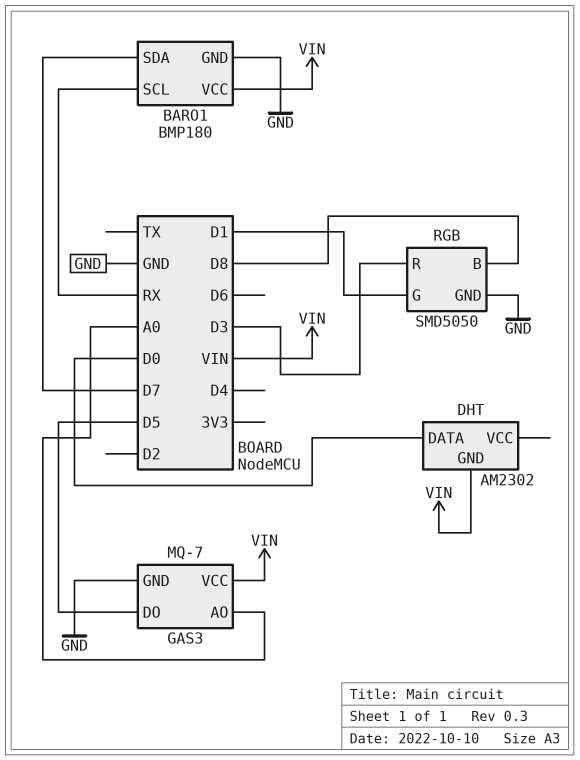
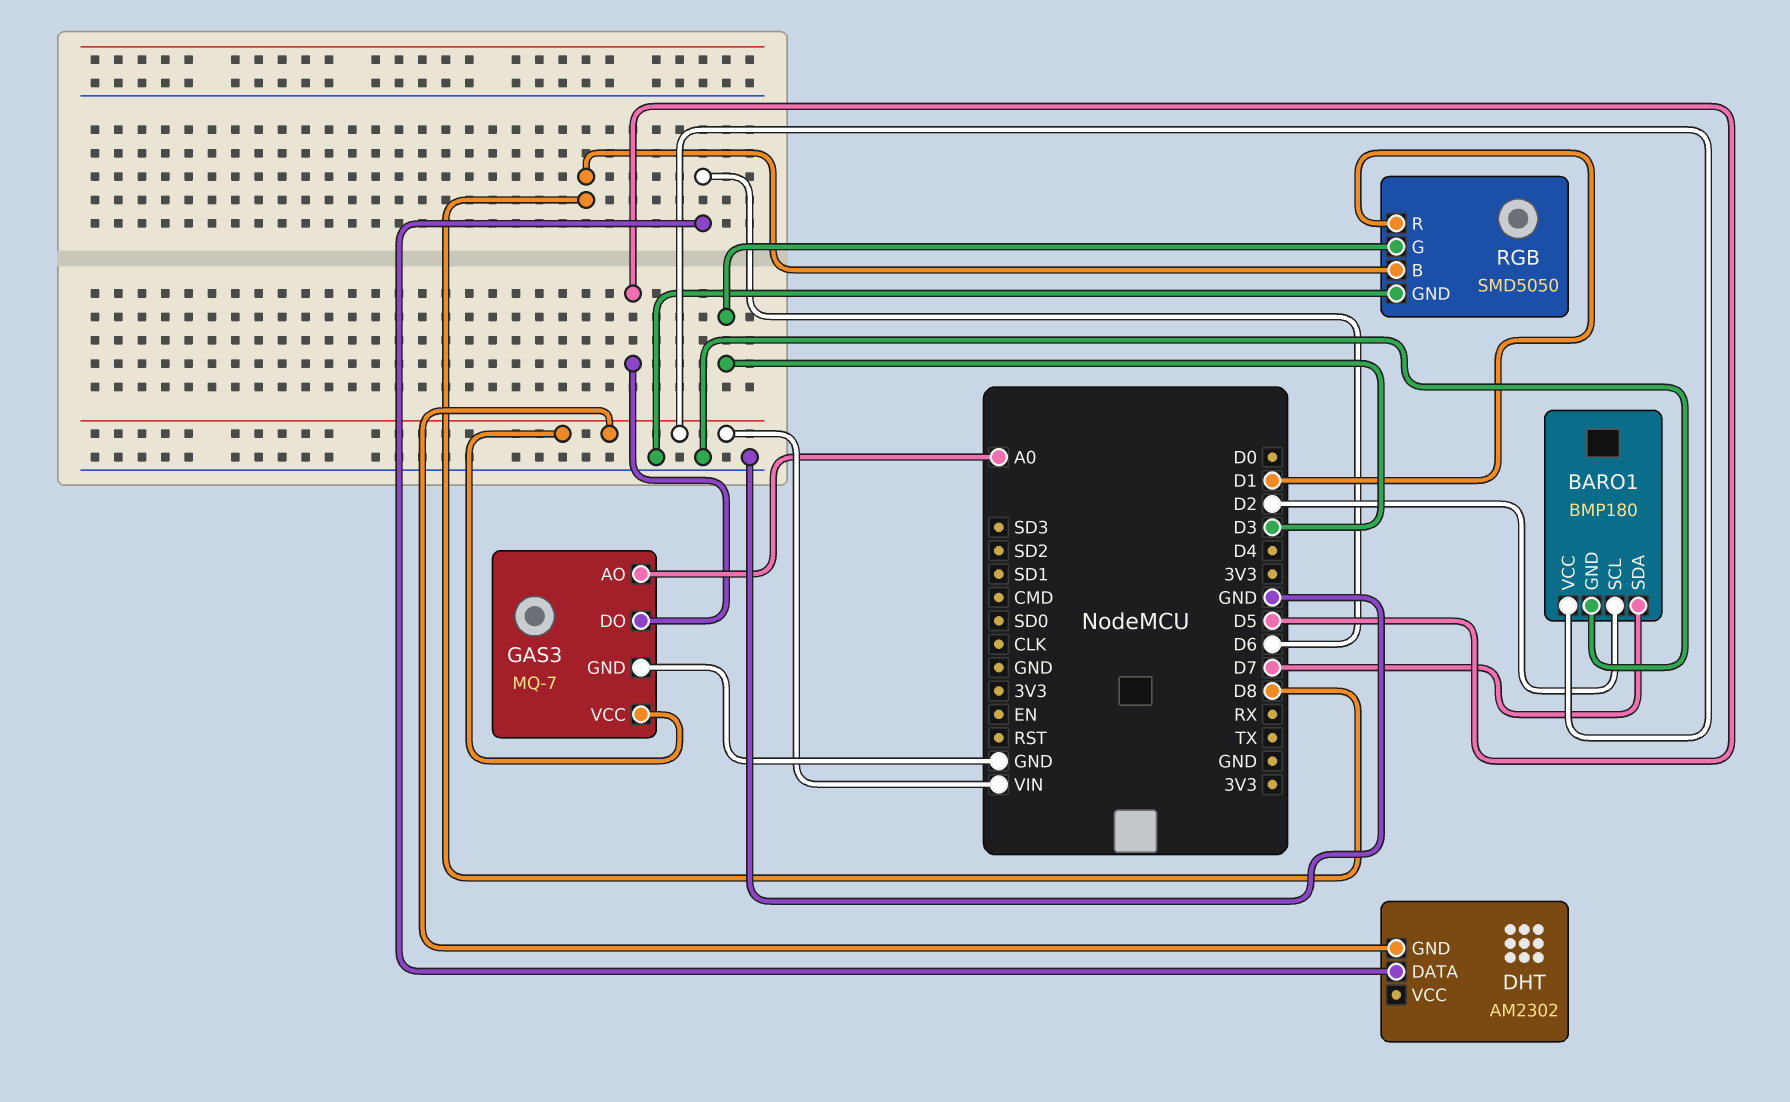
BARO1 pin SCL: RX -> D2
DHT pin DATA: D0 -> D6
RGB pin G: D1 -> D3
RGB pin R: D3 -> D1

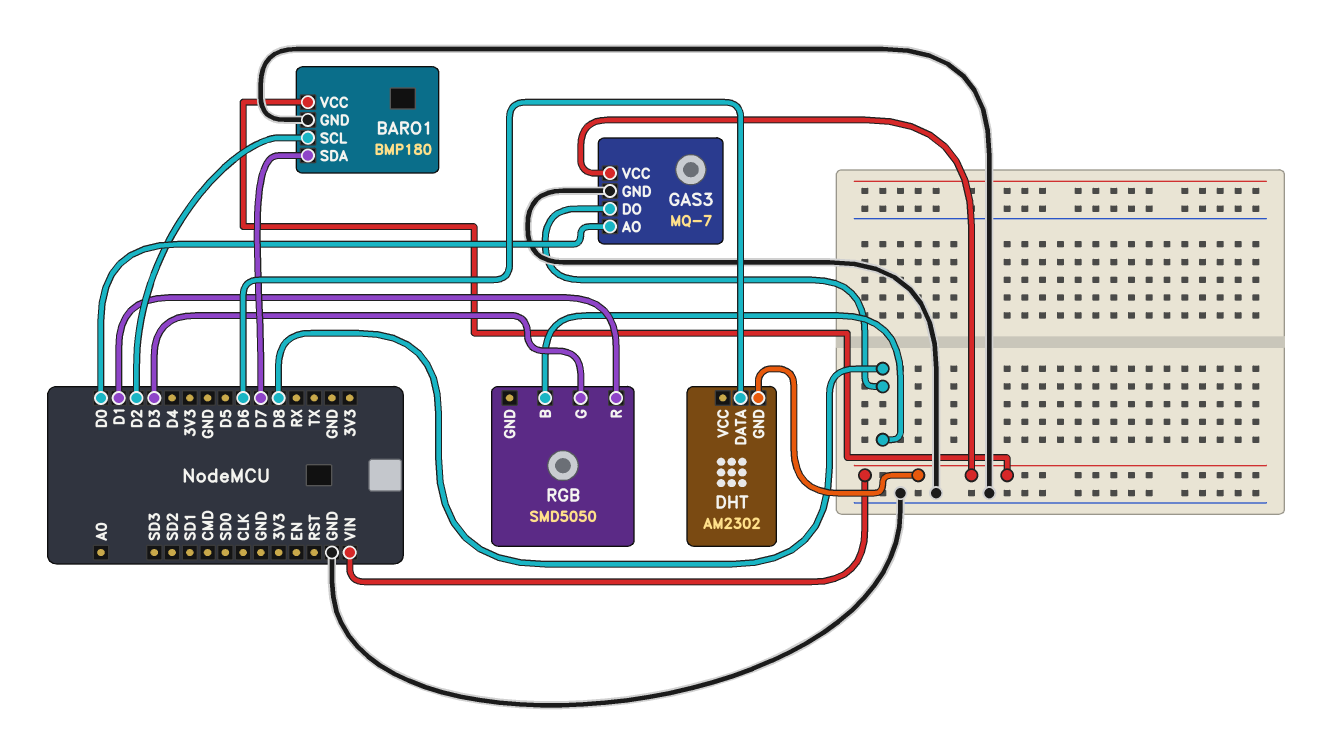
GAS3 pin AO: A0 -> D0
GAS3 pin DO: D5 -> D8
RGB pin GND: GND -> none

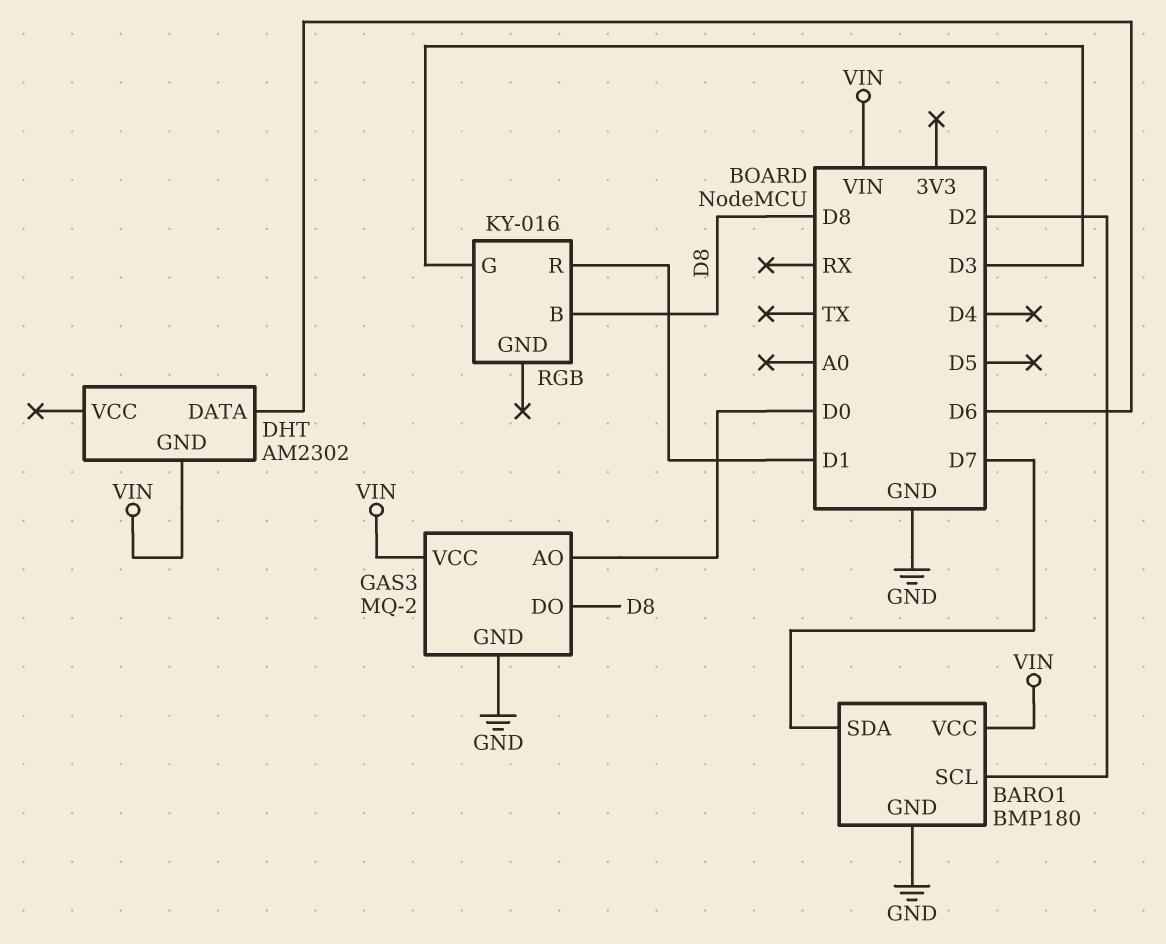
GAS3: MQ-7 -> MQ-2
RGB: SMD5050 -> KY-016

